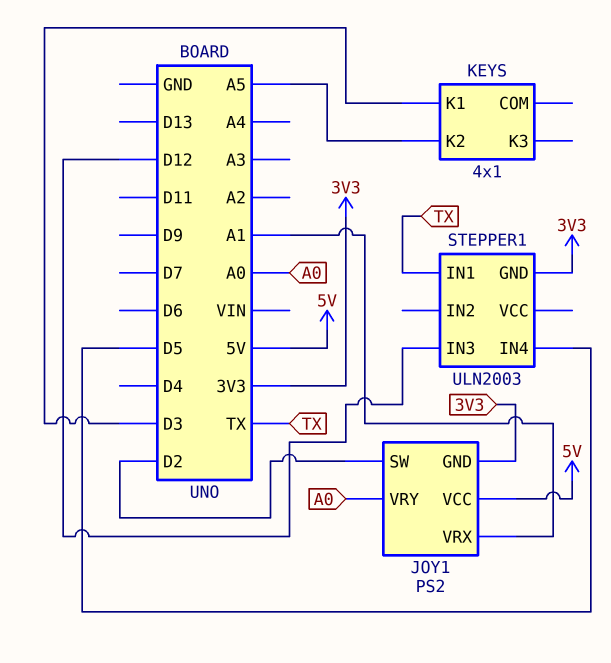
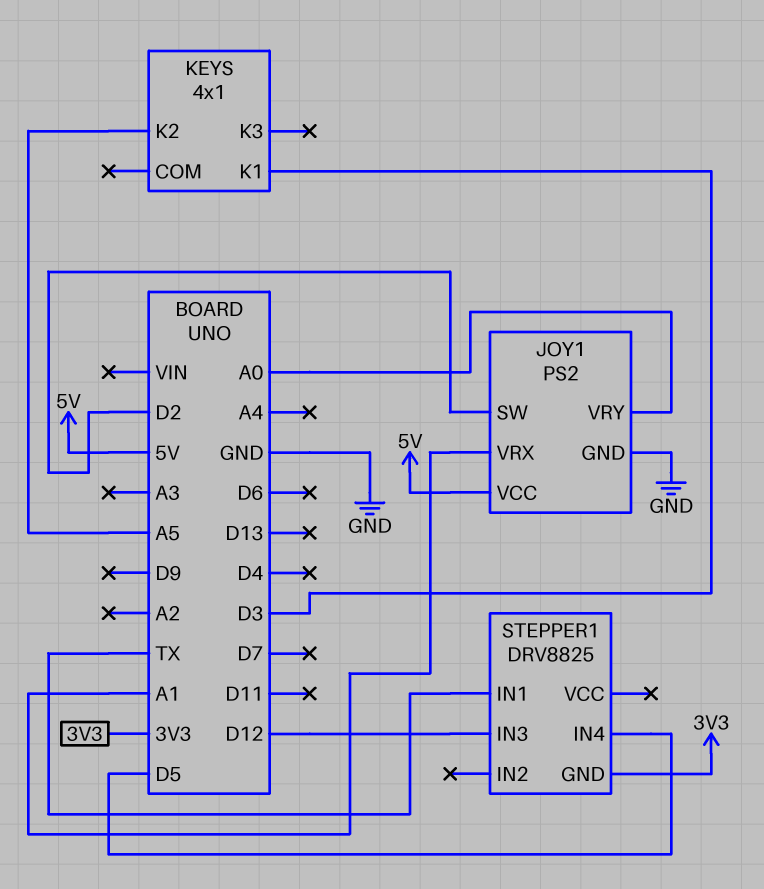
JOY1 pin GND: 3V3 -> GND
STEPPER1: ULN2003 -> DRV8825

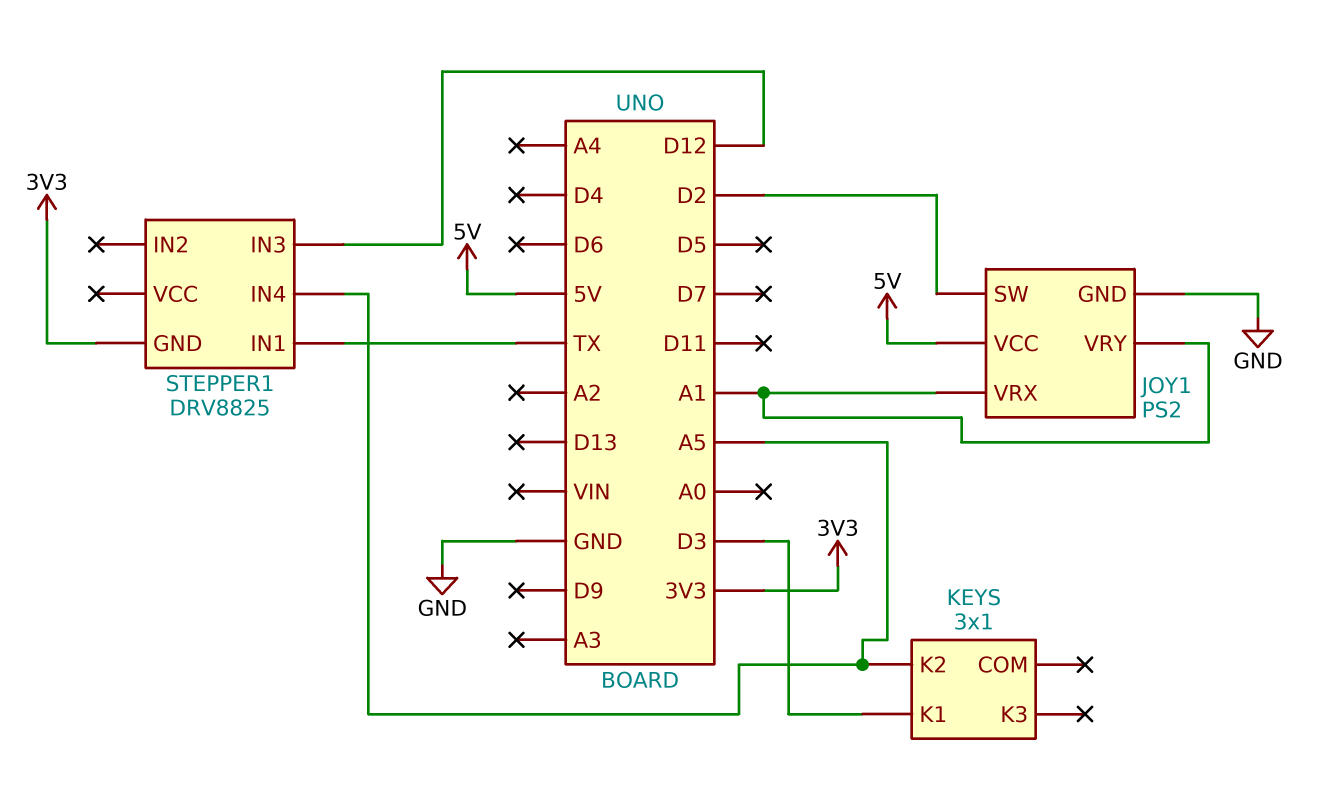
JOY1 pin VRY: A0 -> A1
KEYS: 4x1 -> 3x1
STEPPER1 pin IN4: D5 -> A5

